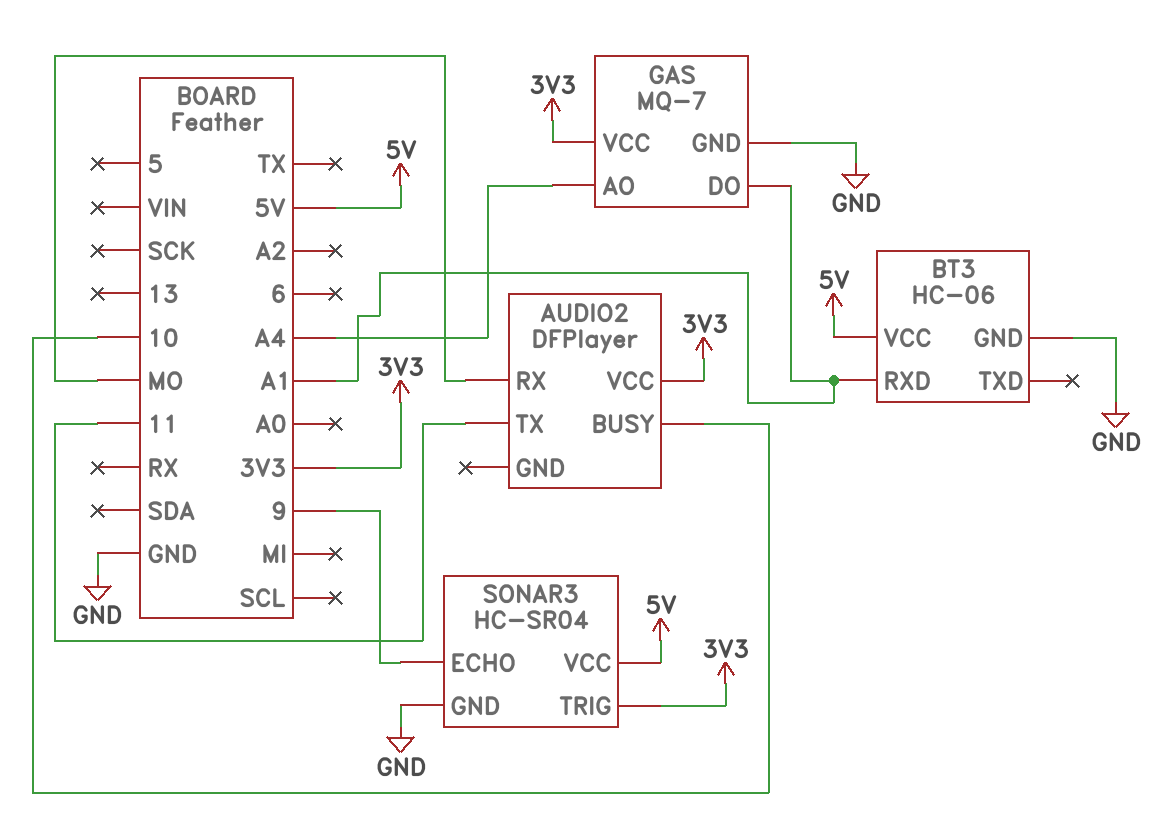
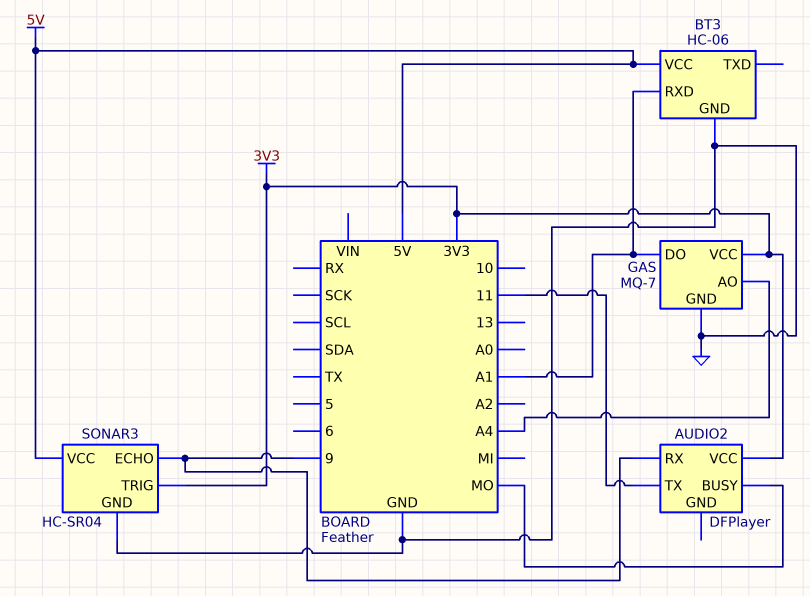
AUDIO2 pin BUSY: 10 -> MO
AUDIO2 pin RX: MO -> 9

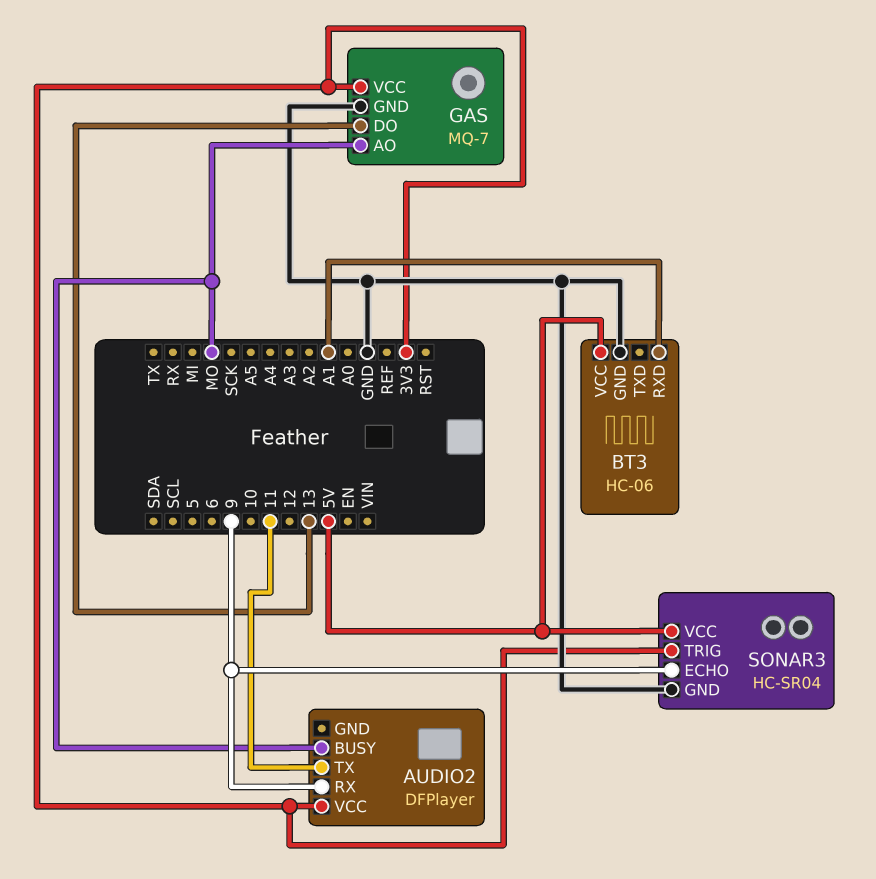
GAS pin AO: A4 -> MO
GAS pin DO: A1 -> 13

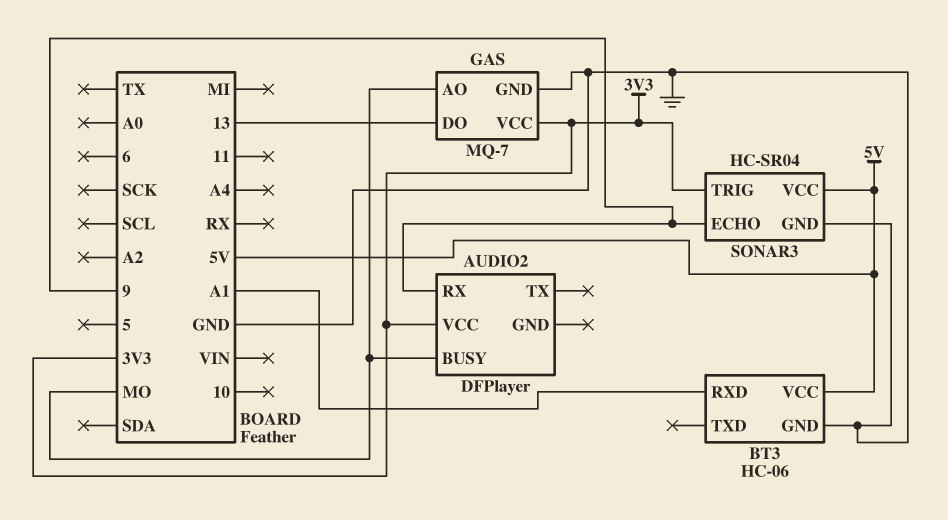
AUDIO2 pin TX: 11 -> none

